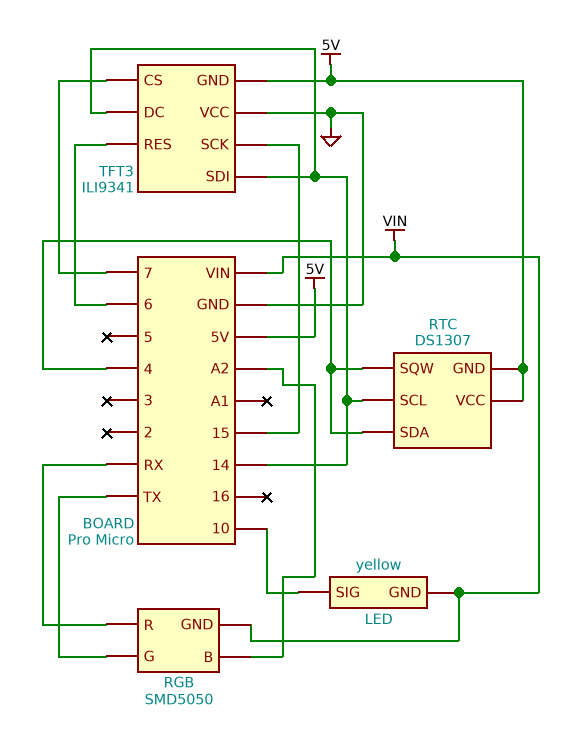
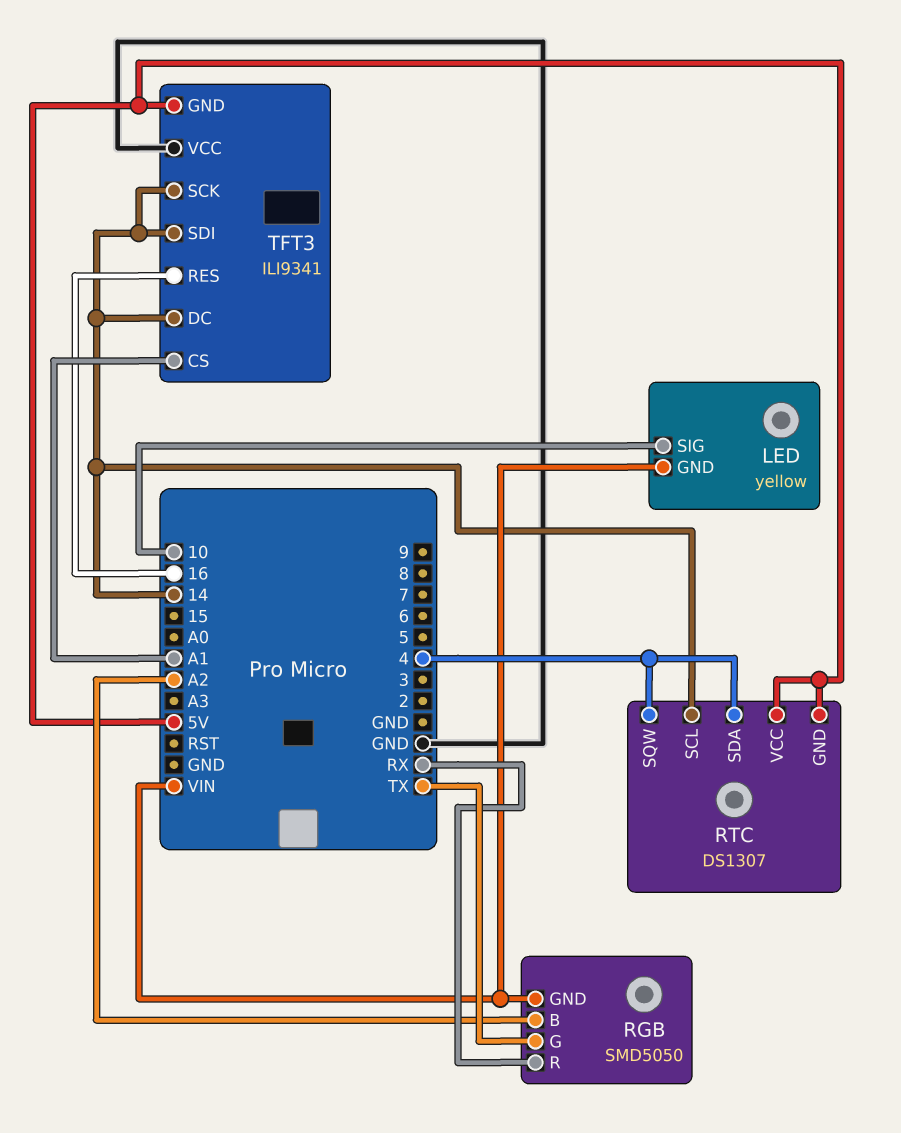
TFT3 pin CS: 7 -> A1
TFT3 pin RES: 6 -> 16
TFT3 pin SCK: 15 -> 14

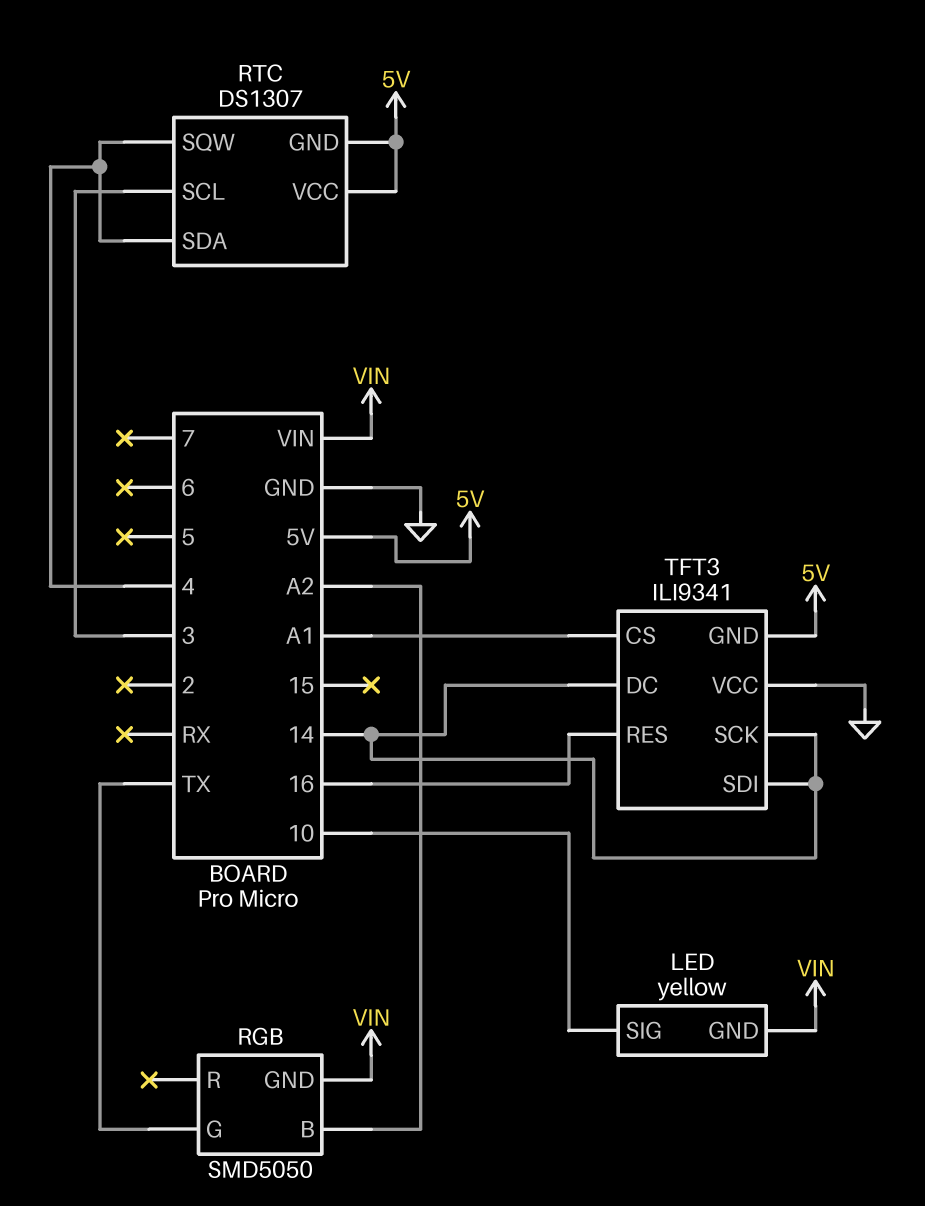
RGB pin R: RX -> none
RTC pin SCL: 14 -> 3

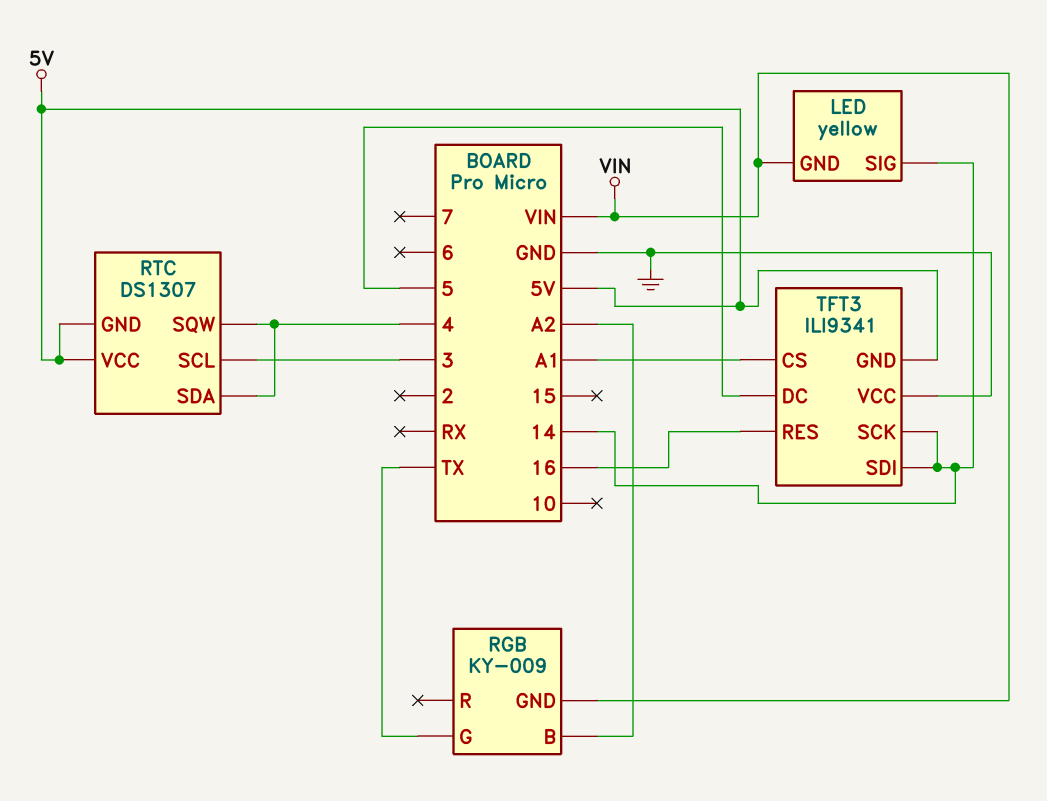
LED pin SIG: 10 -> 14
RGB: SMD5050 -> KY-009
TFT3 pin DC: 14 -> 5

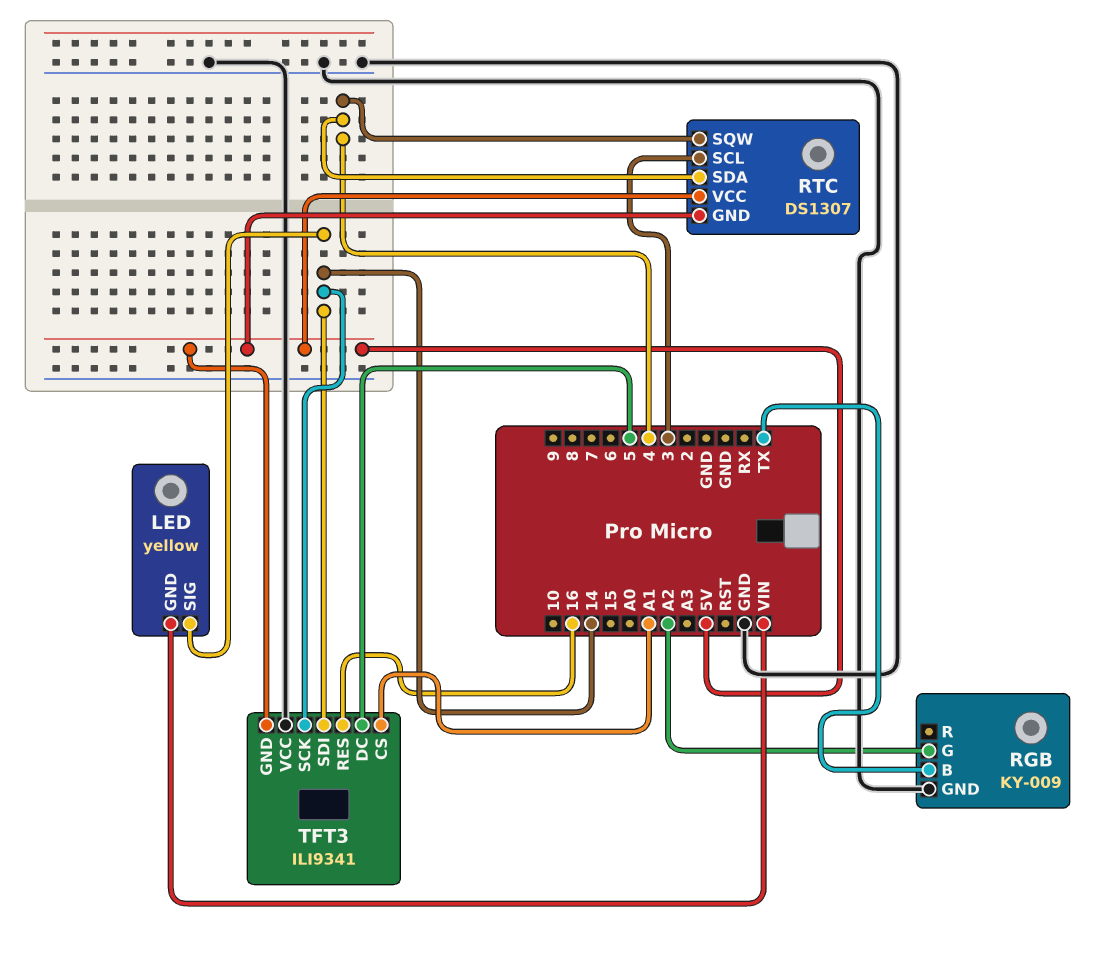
RGB pin B: A2 -> TX
RGB pin G: TX -> A2
RGB pin GND: VIN -> GND

